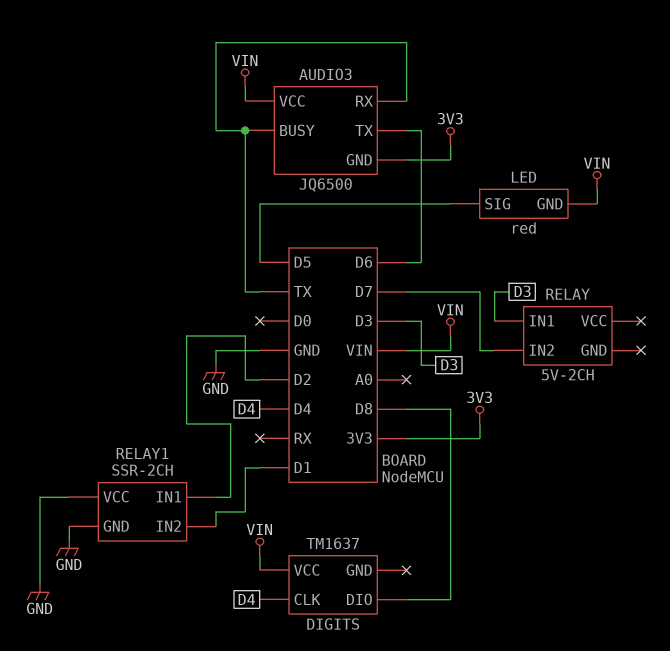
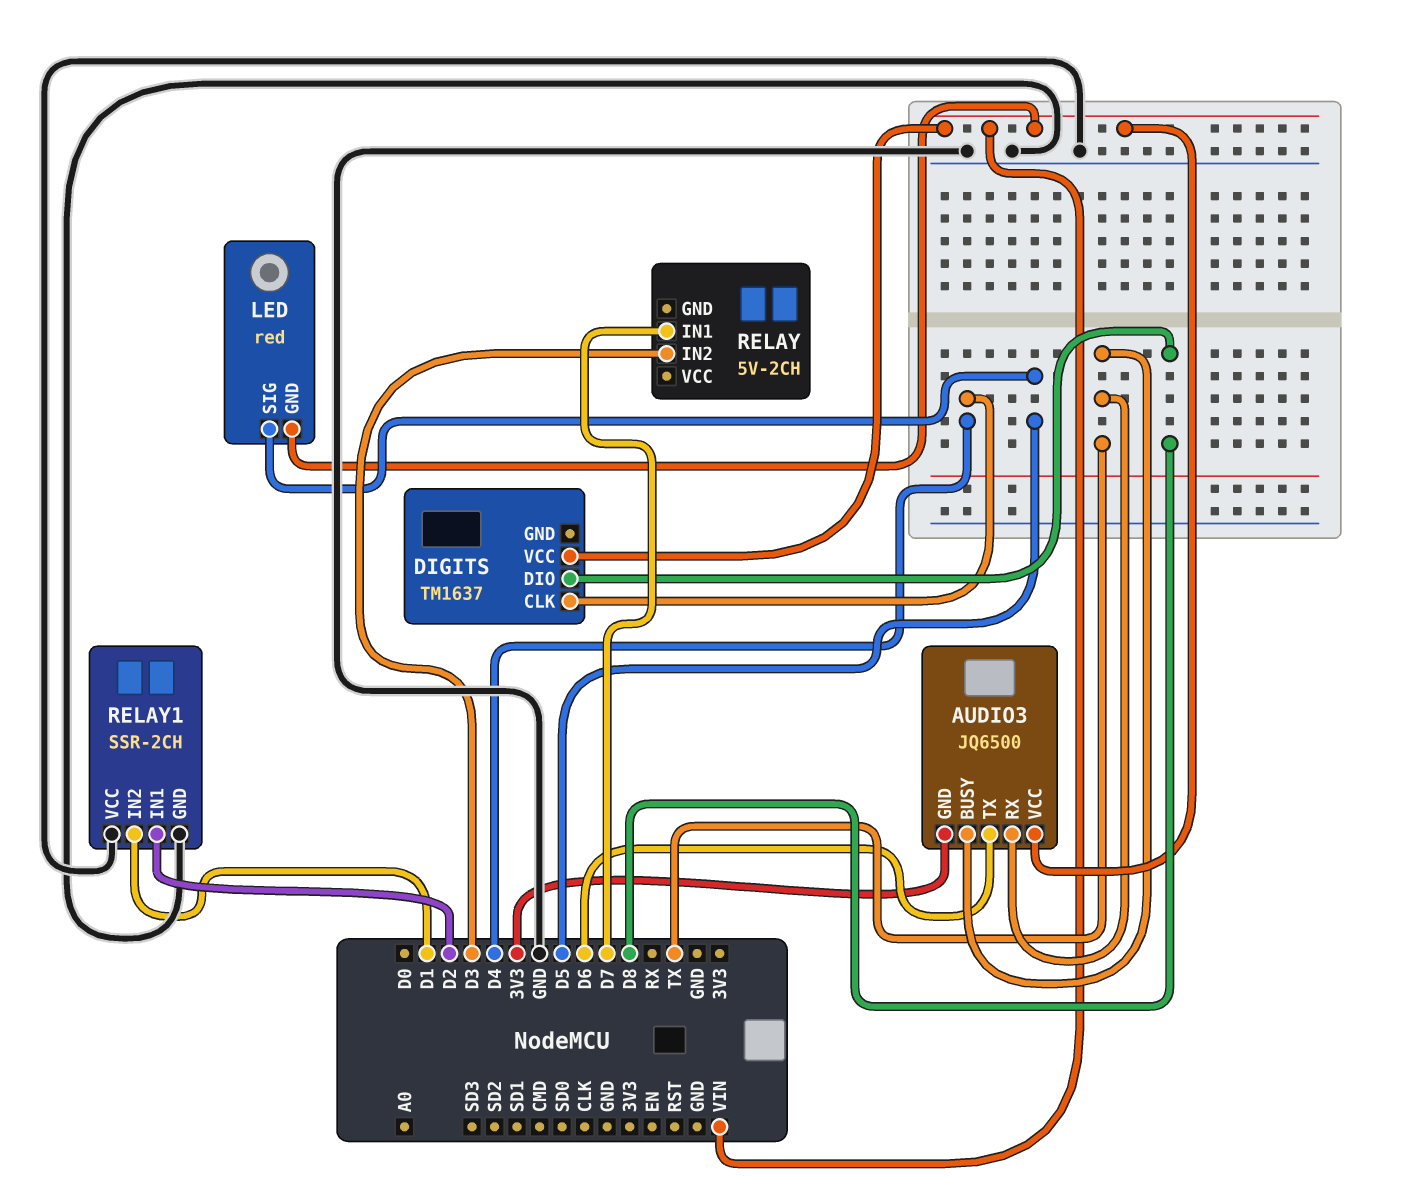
RELAY pin IN1: D3 -> D7
RELAY pin IN2: D7 -> D3

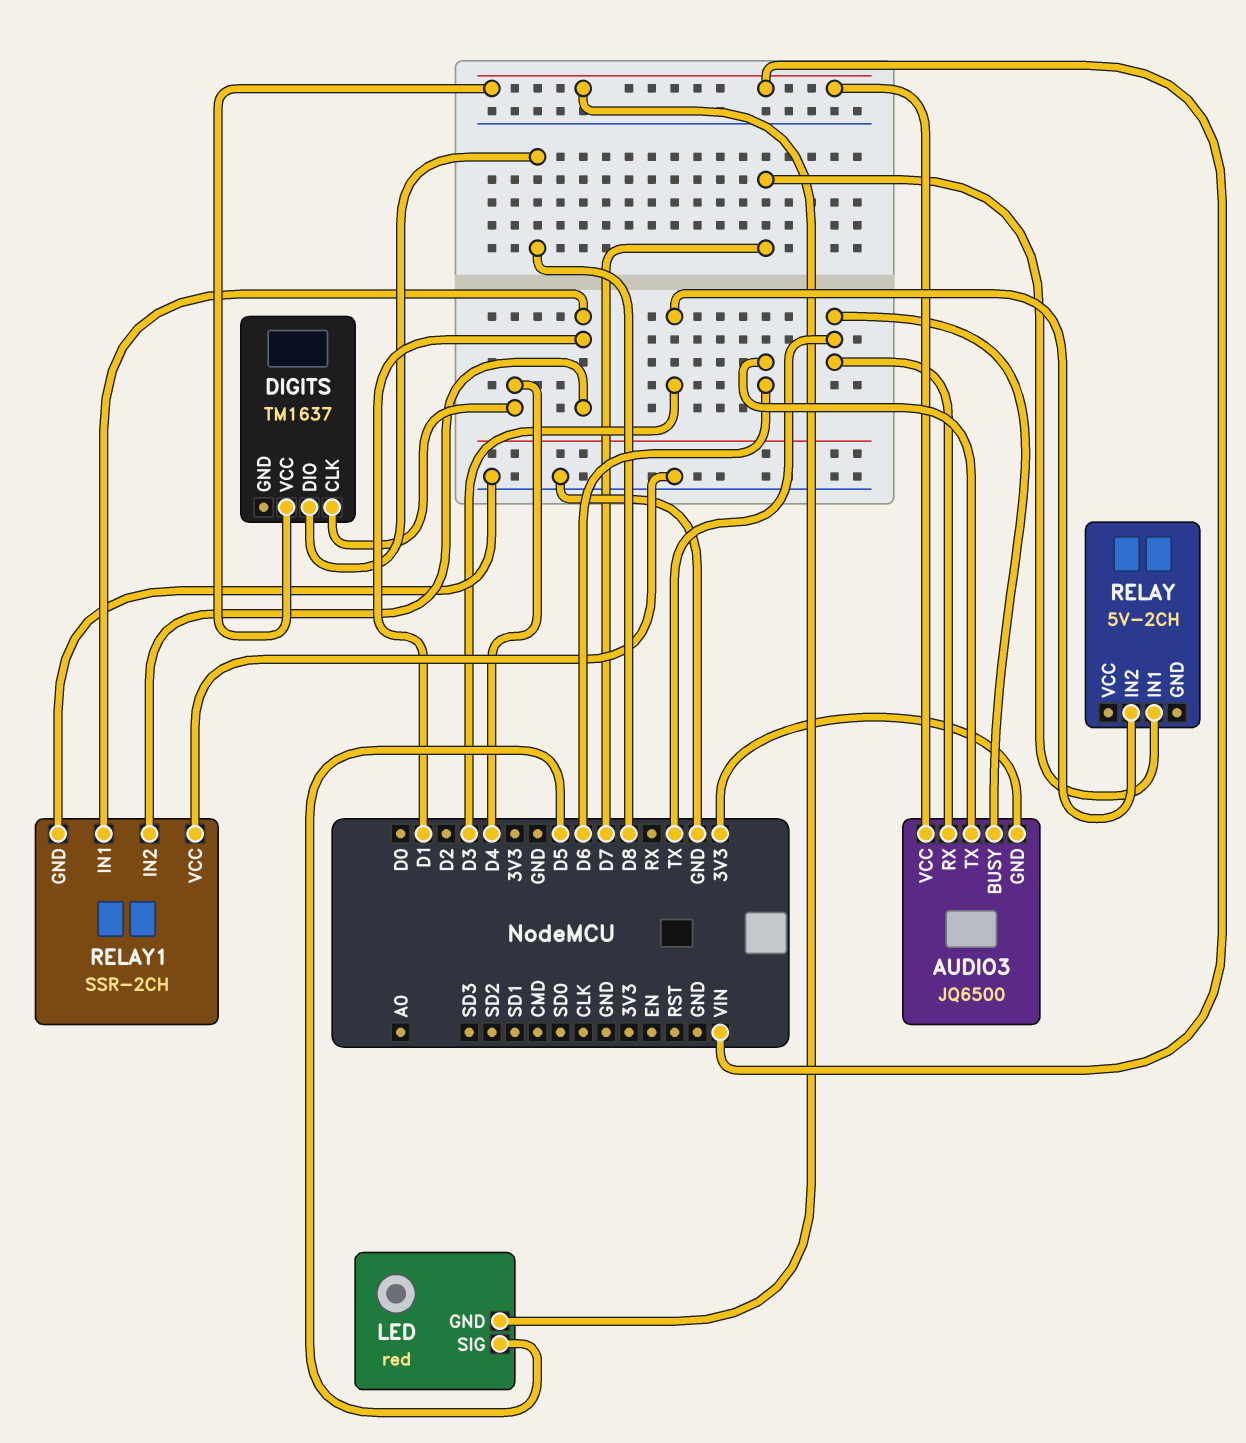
RELAY1 pin IN1: D2 -> D1

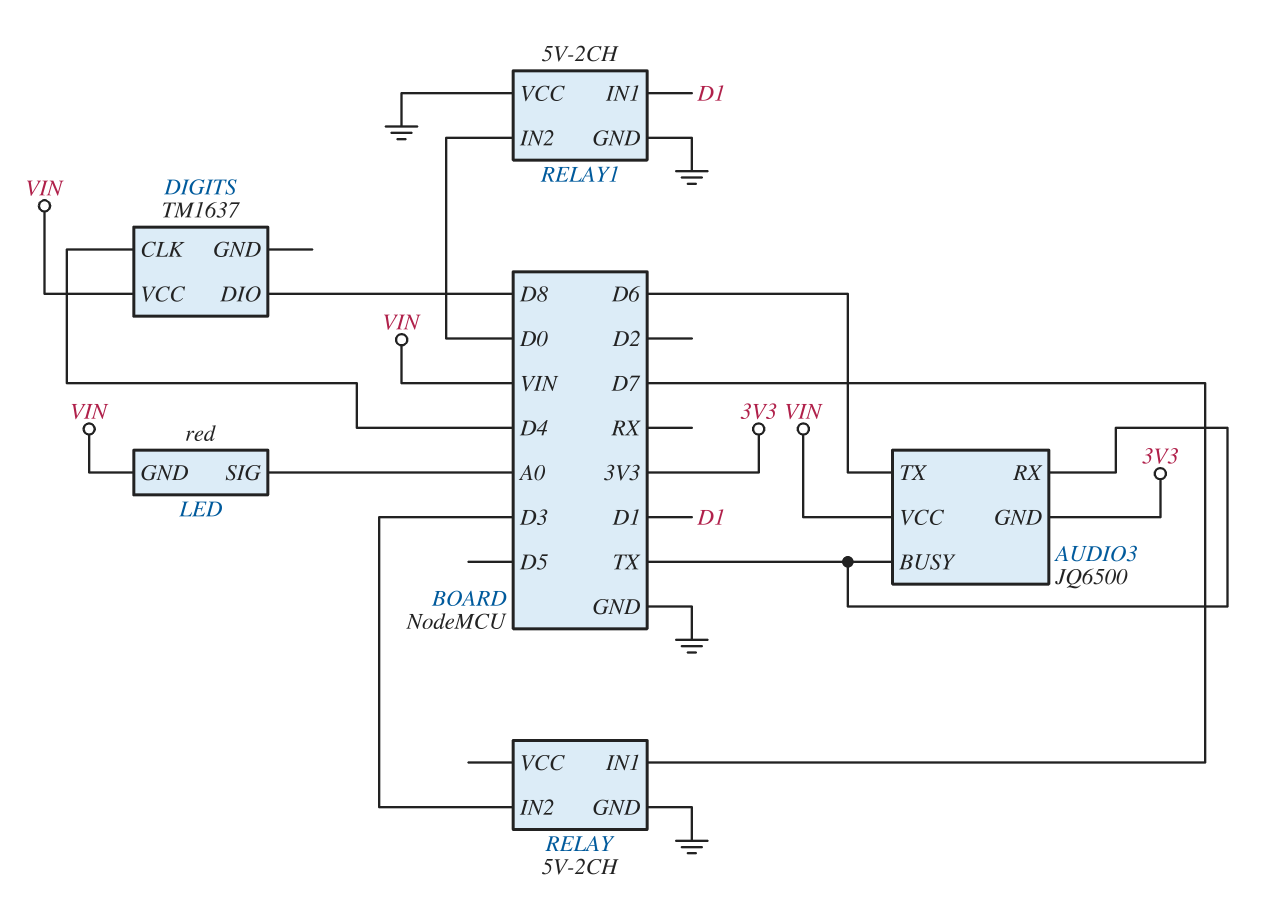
LED pin SIG: D5 -> A0
RELAY pin GND: none -> GND
RELAY1: SSR-2CH -> 5V-2CH
RELAY1 pin IN2: D1 -> D0

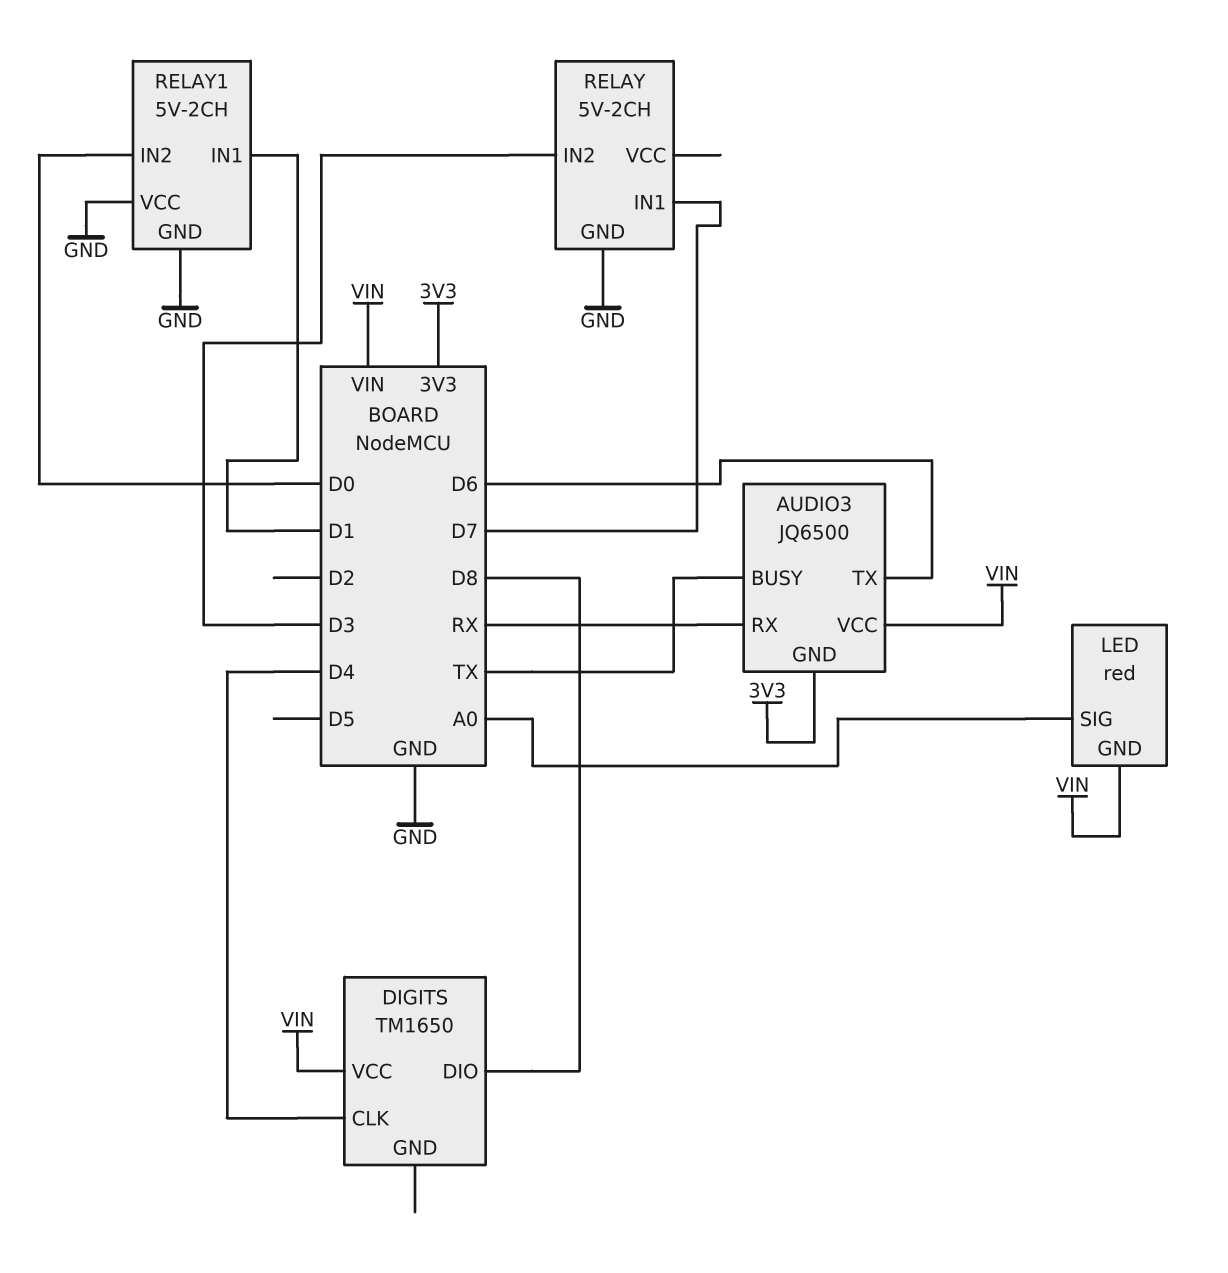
AUDIO3 pin RX: TX -> RX
DIGITS: TM1637 -> TM1650

